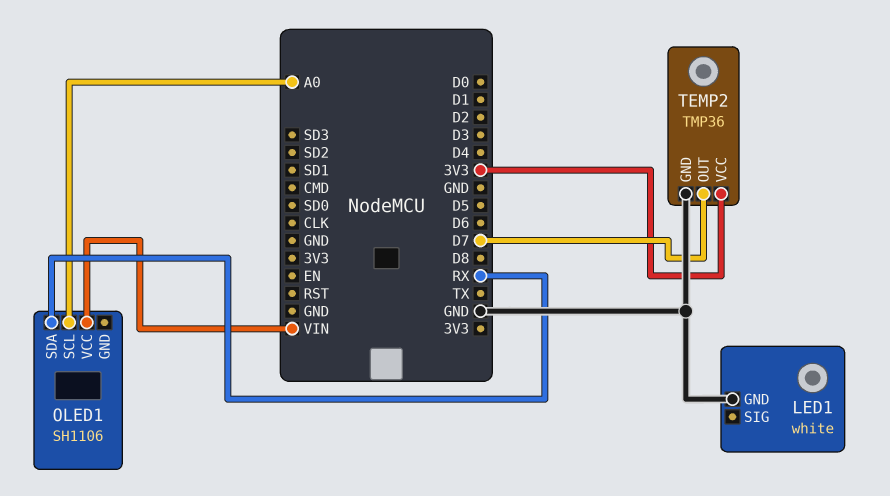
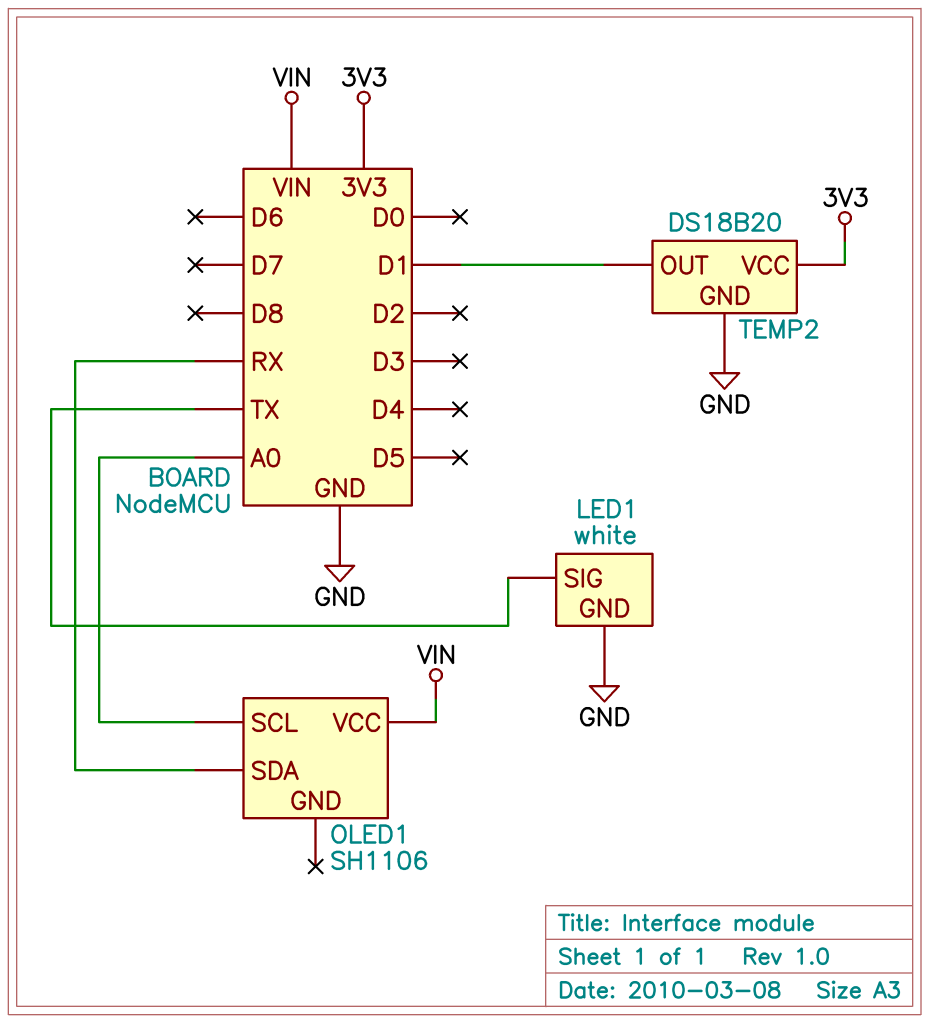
LED1 pin SIG: none -> TX
TEMP2: TMP36 -> DS18B20
TEMP2 pin OUT: D7 -> D1

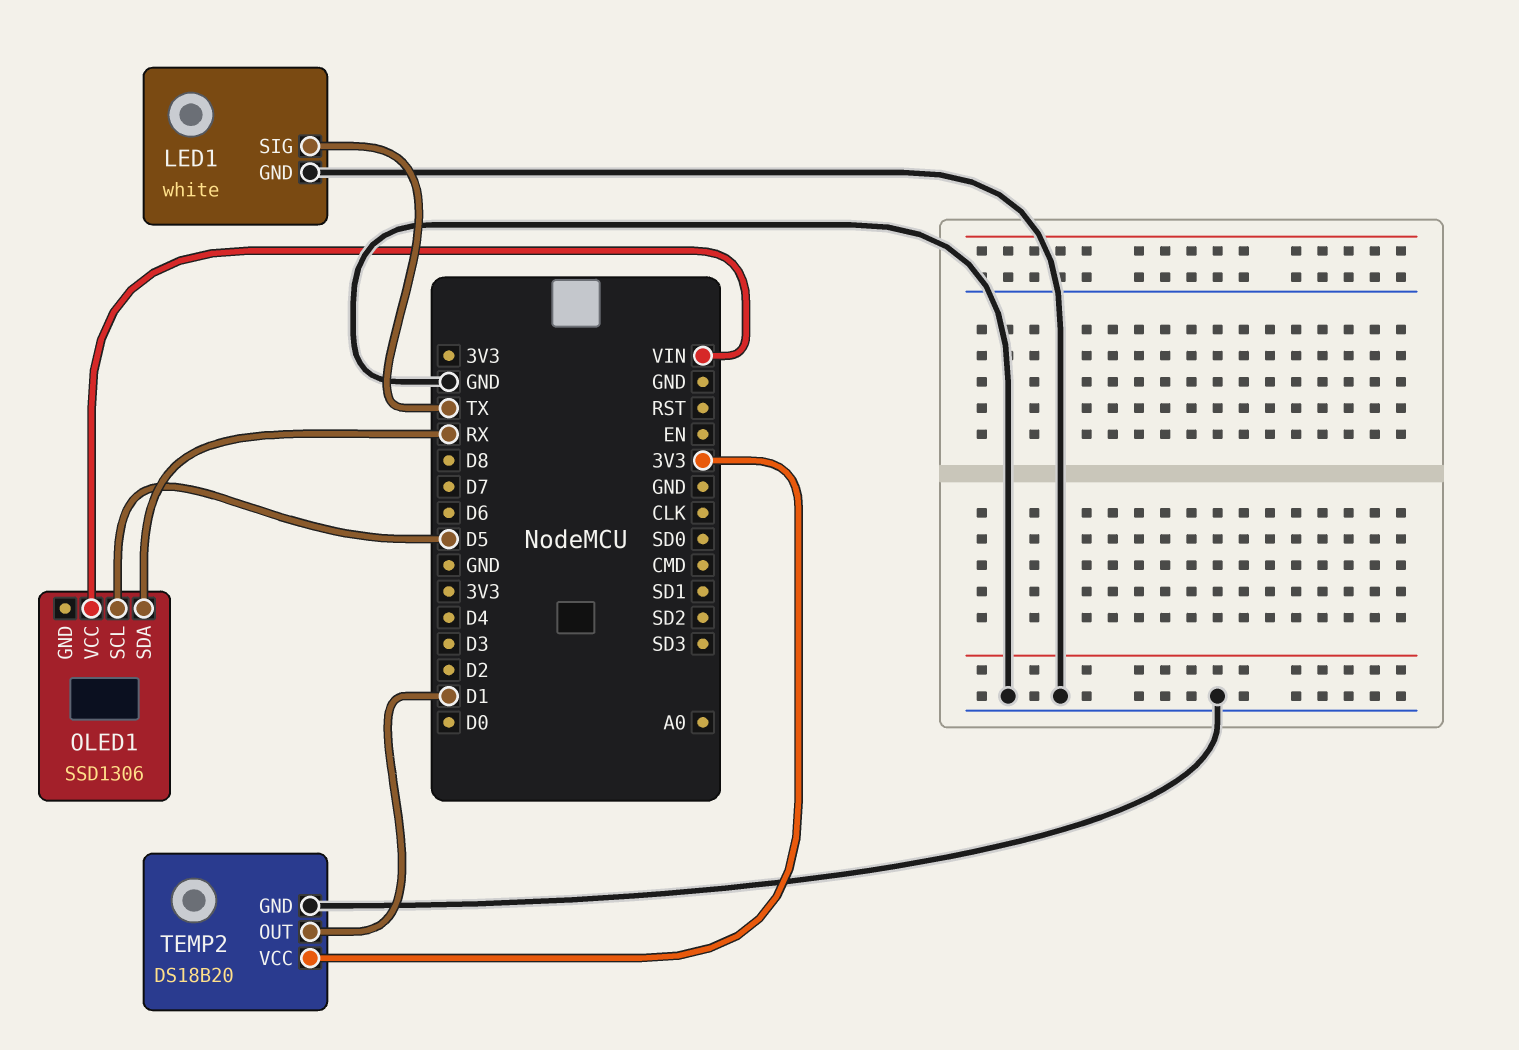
OLED1: SH1106 -> SSD1306
OLED1 pin SCL: A0 -> D5

